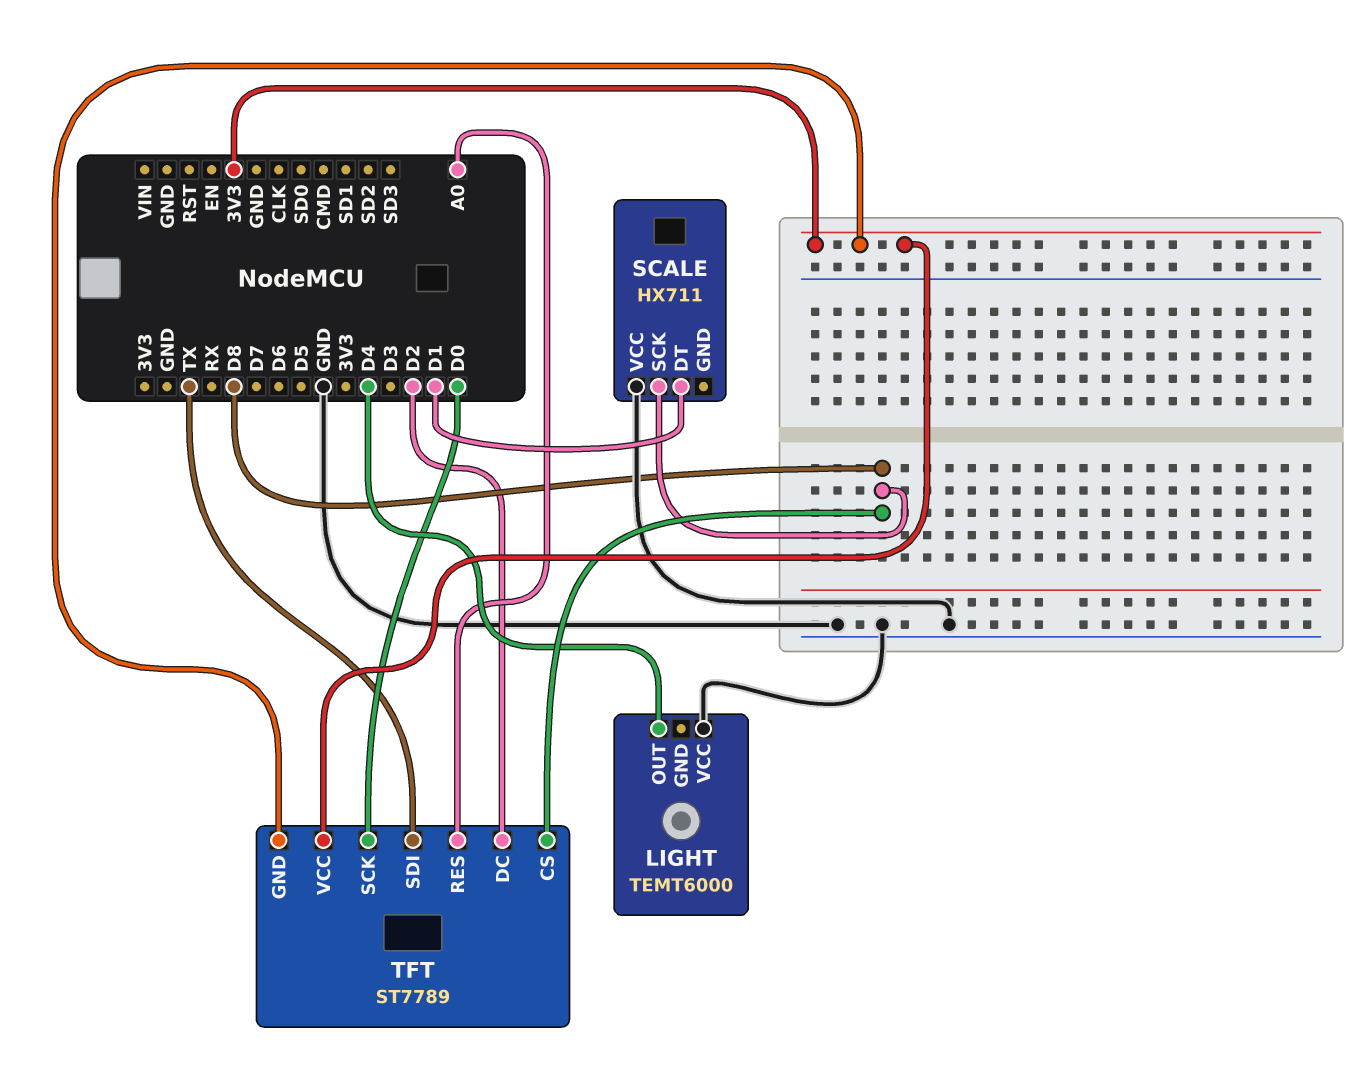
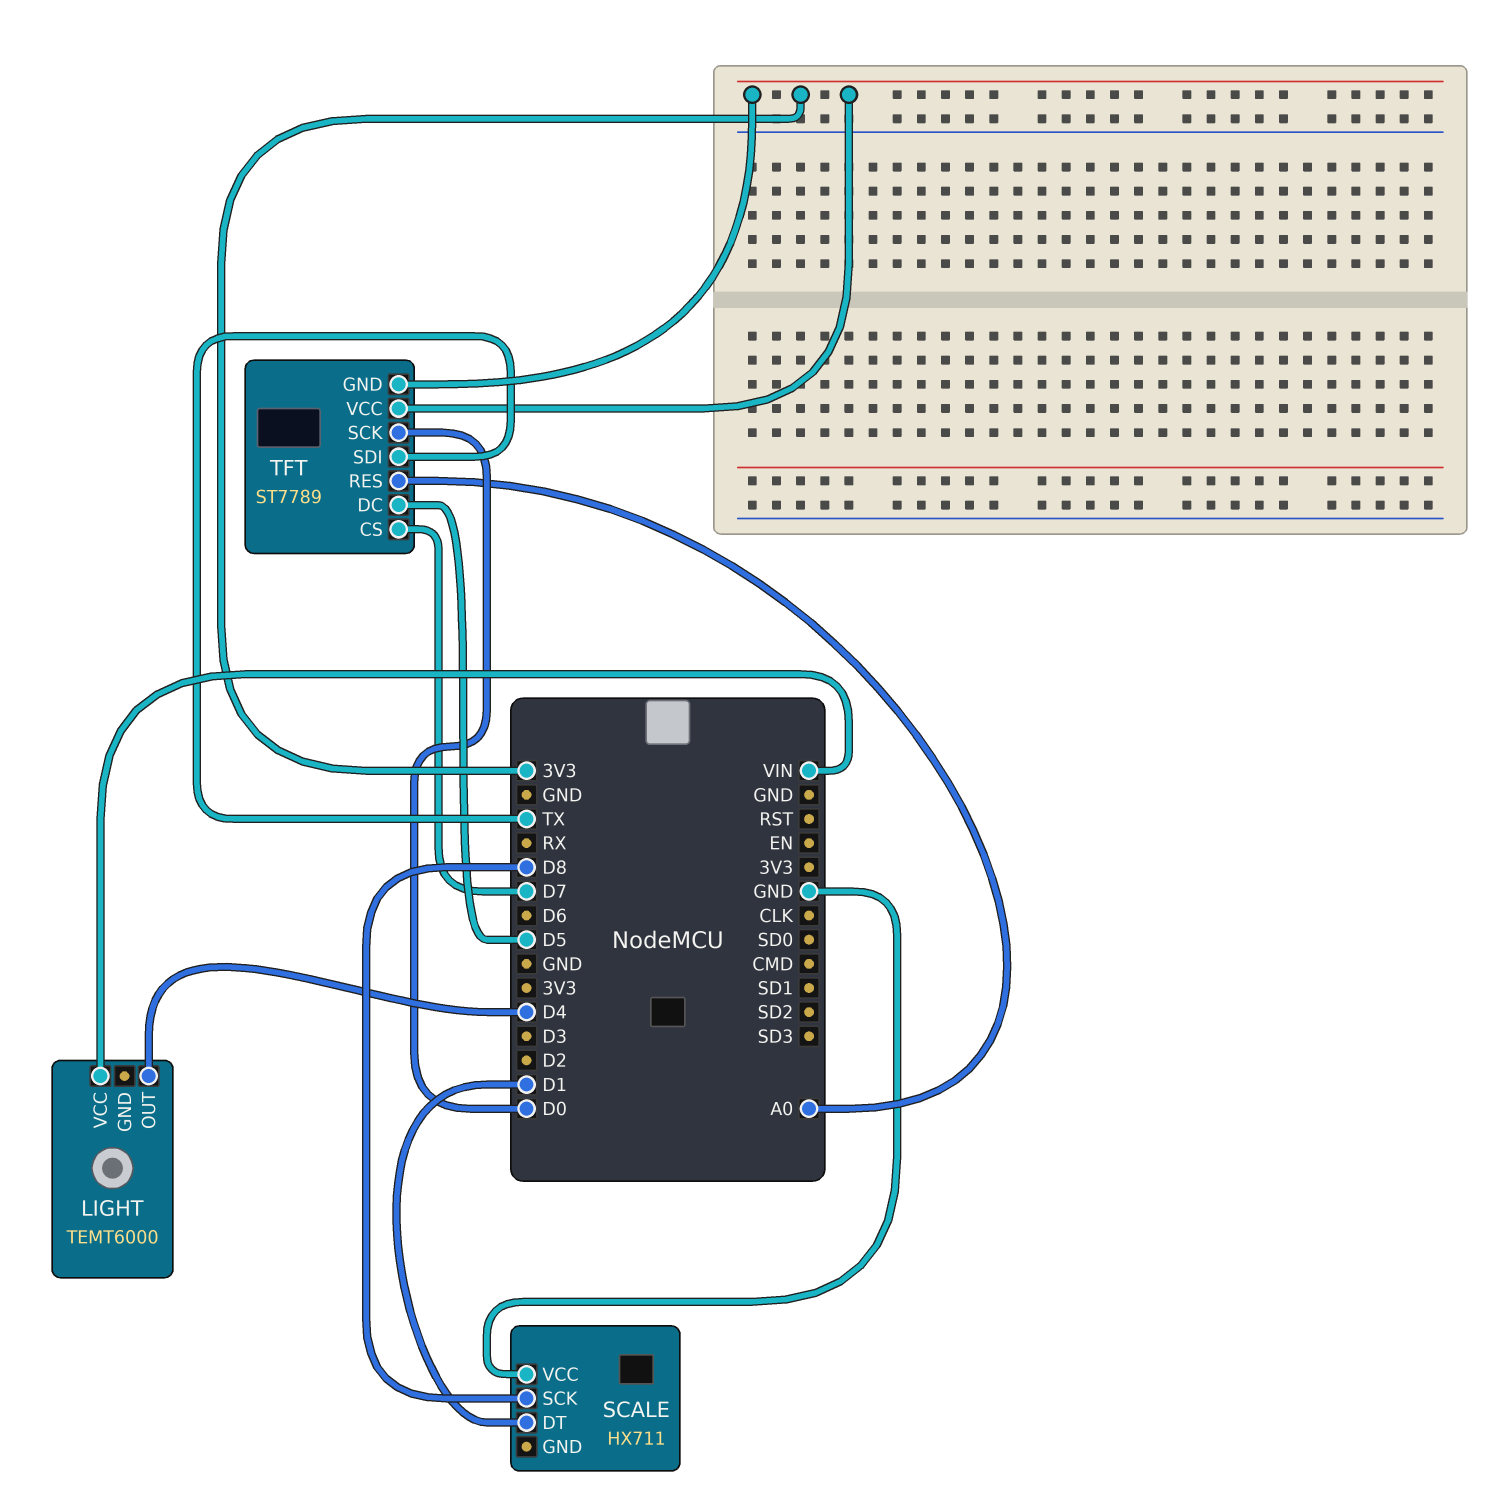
LIGHT pin VCC: GND -> VIN
TFT pin CS: D8 -> D7
TFT pin DC: D2 -> D5

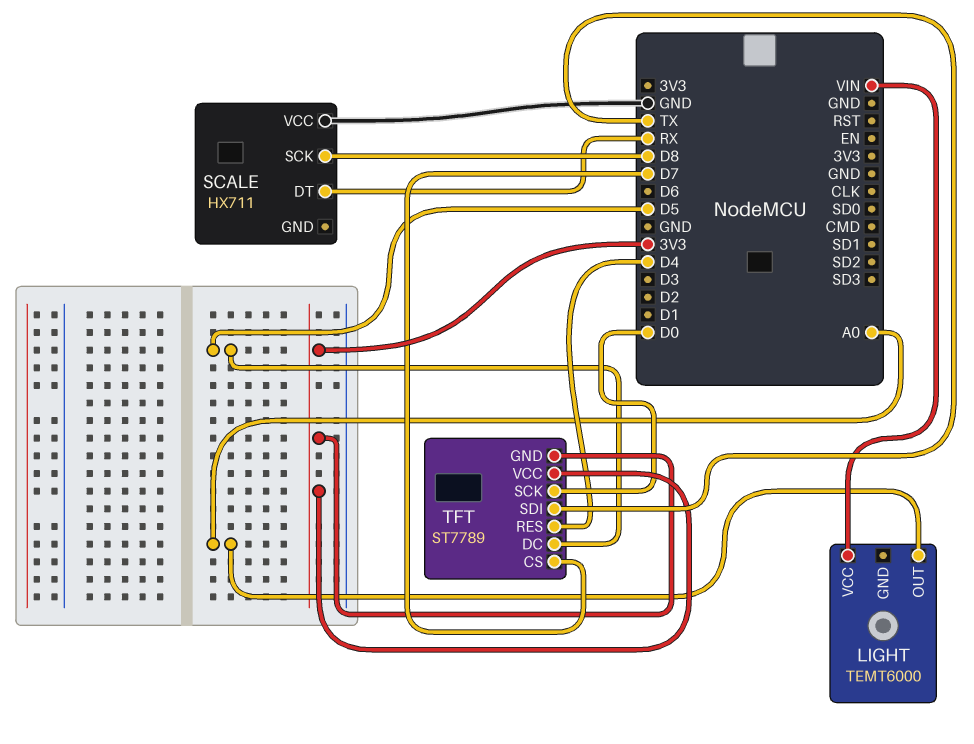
LIGHT pin OUT: D4 -> A0
SCALE pin DT: D1 -> RX
TFT pin RES: A0 -> D4

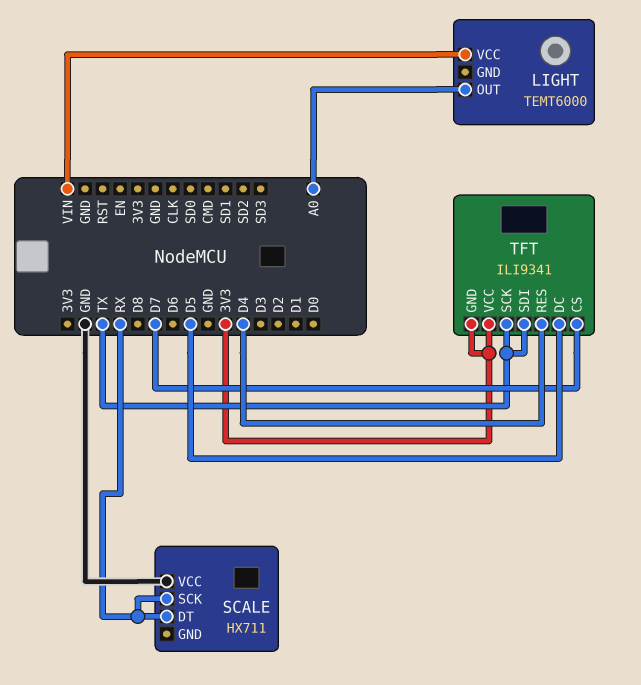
SCALE pin SCK: D8 -> RX
TFT: ST7789 -> ILI9341
TFT pin SCK: D0 -> TX

